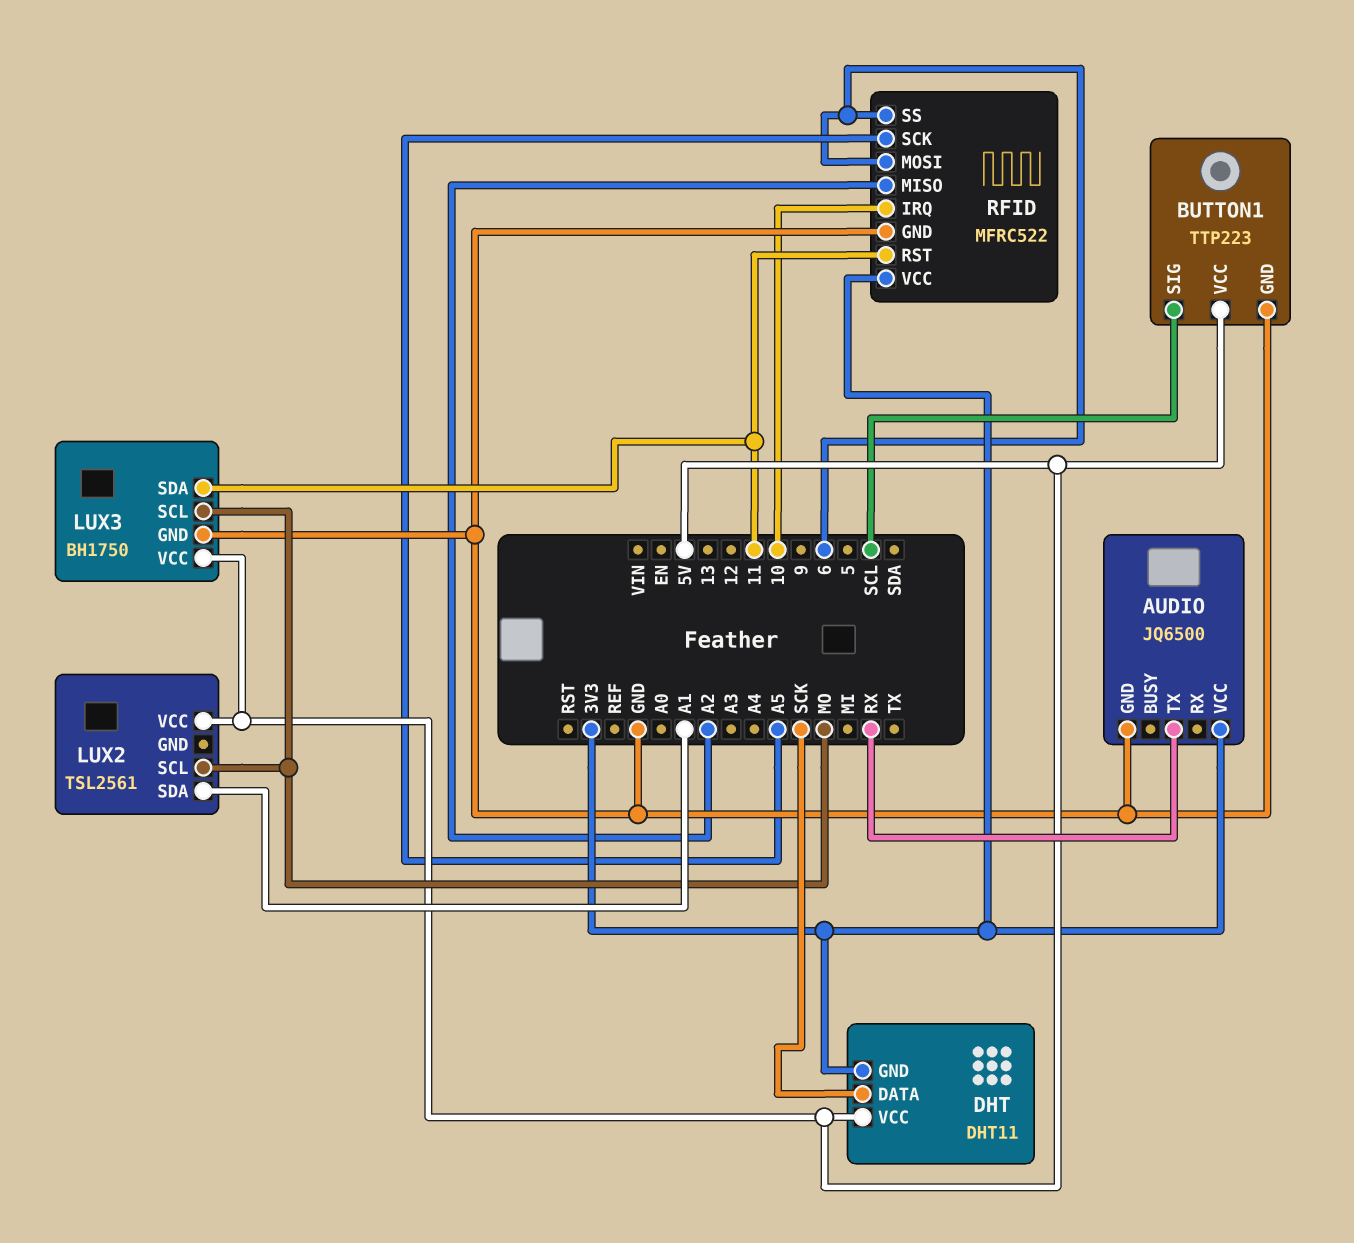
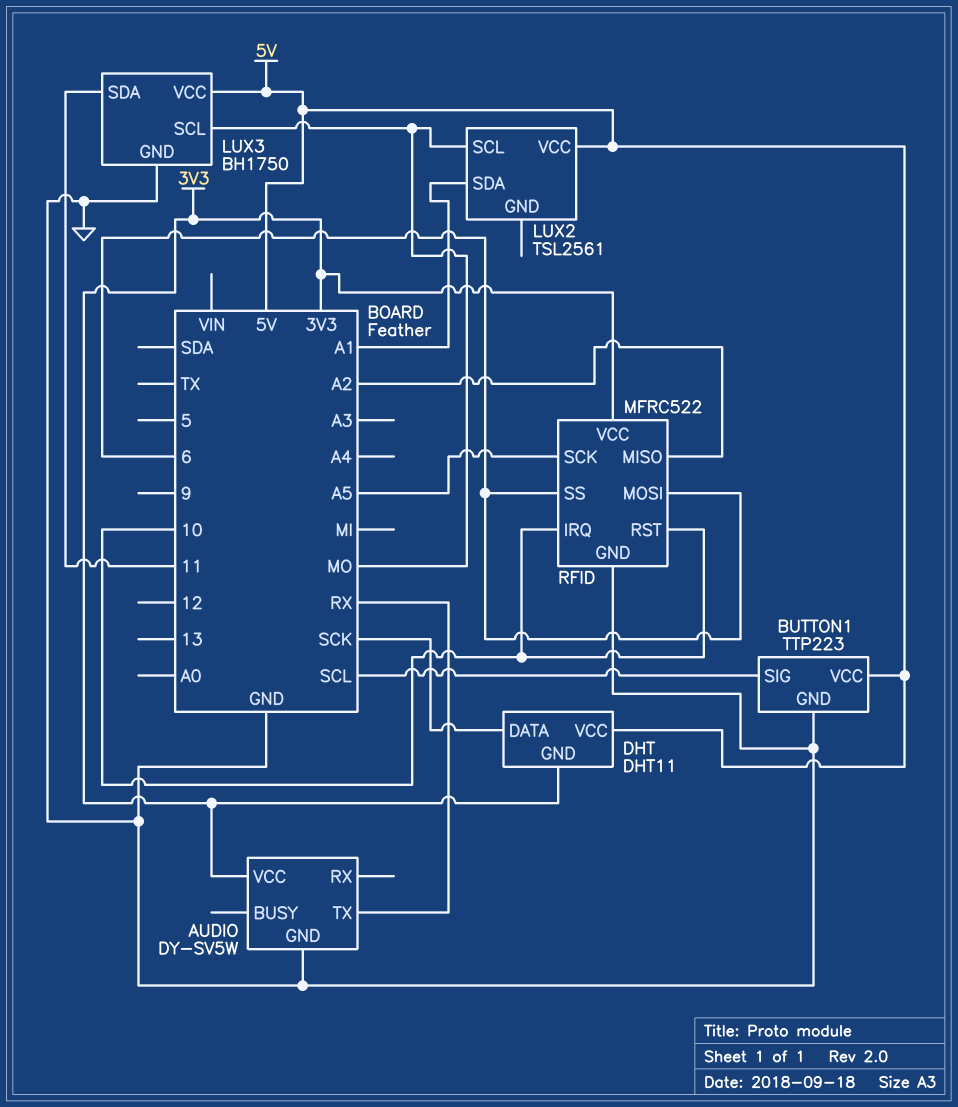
AUDIO: JQ6500 -> DY-SV5W
RFID pin RST: 11 -> 10

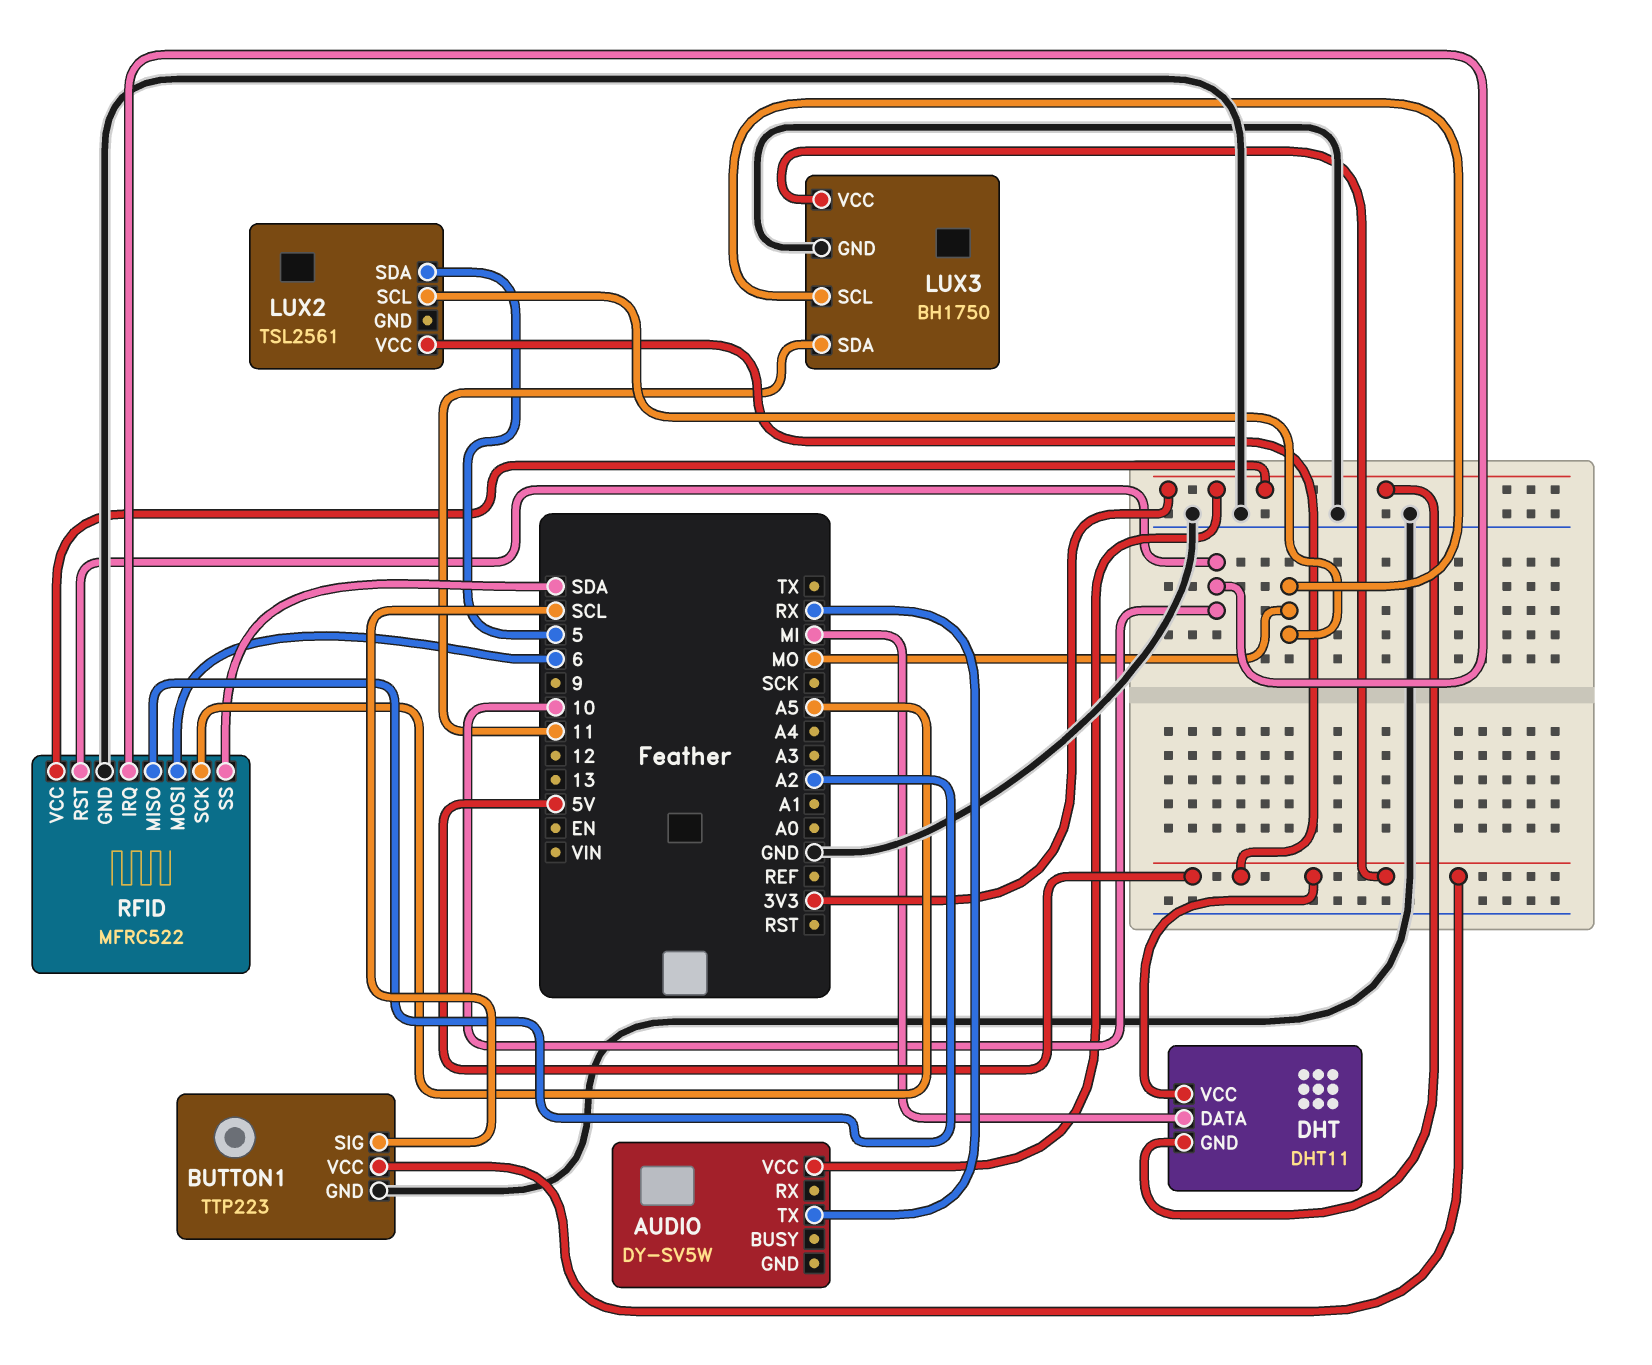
AUDIO pin GND: GND -> none
DHT pin DATA: SCK -> MI
LUX2 pin SDA: A1 -> 5
RFID pin SS: 6 -> SDA

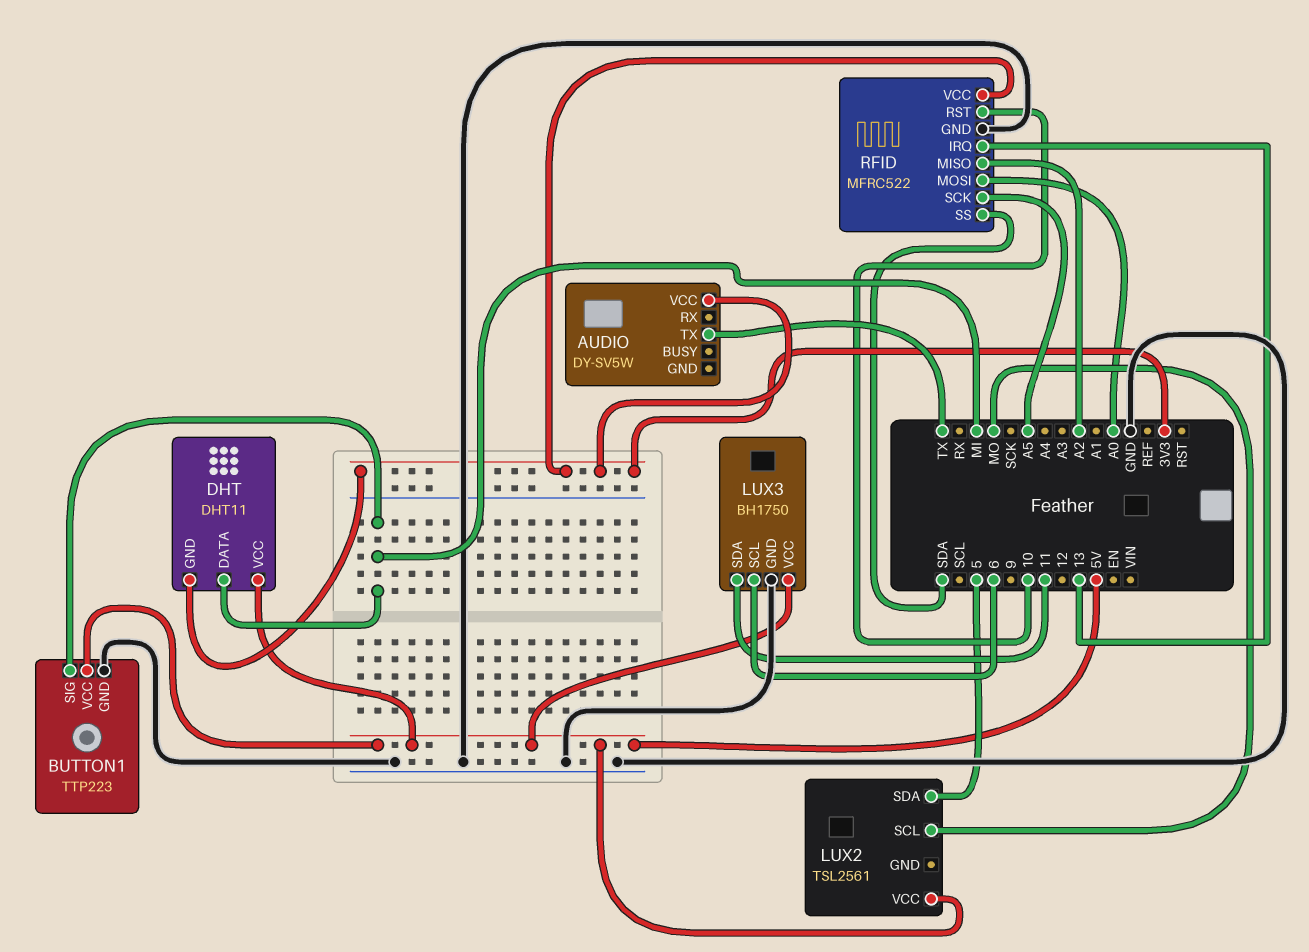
AUDIO pin TX: RX -> TX
BUTTON1 pin SIG: SCL -> MI
LUX3 pin SCL: MO -> 6
RFID pin IRQ: 10 -> 13
RFID pin MOSI: 6 -> A0

